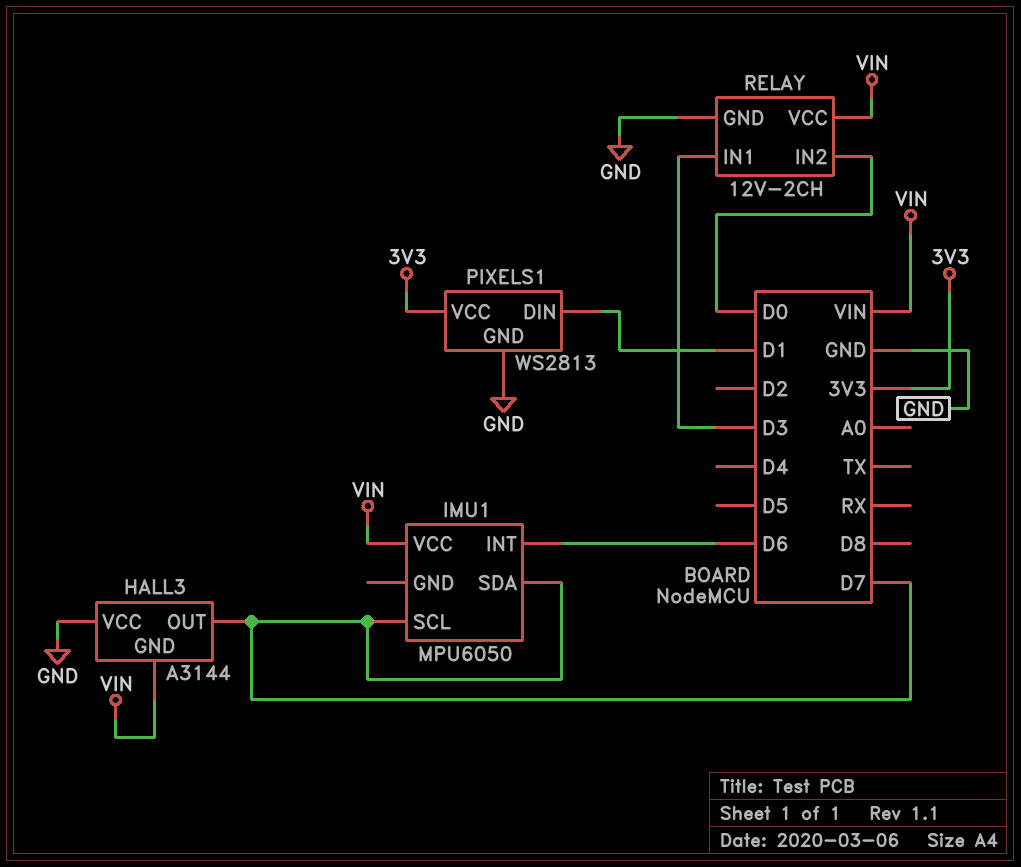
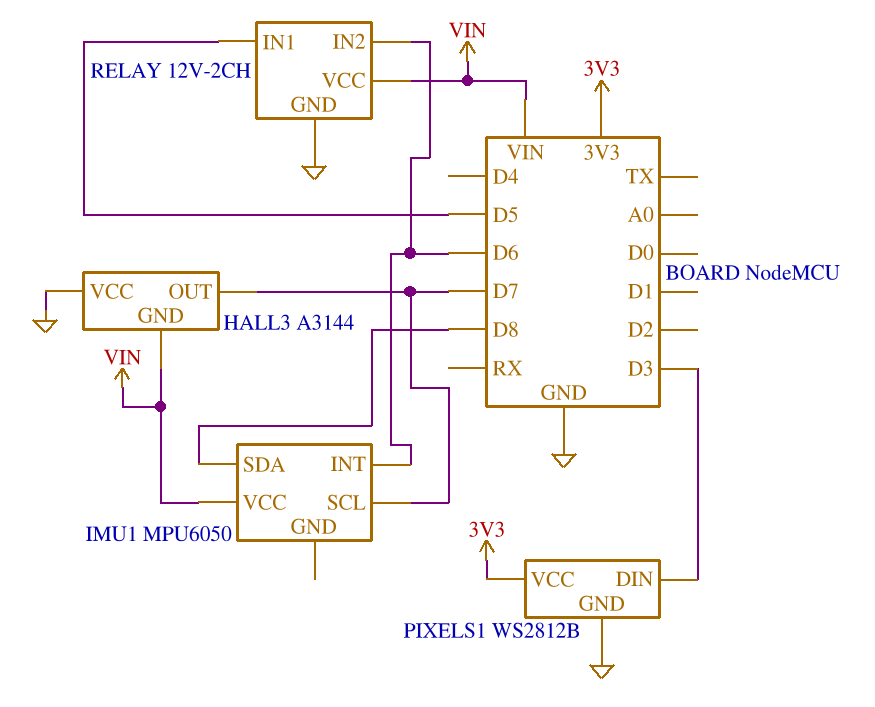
IMU1 pin SDA: D7 -> D8
PIXELS1: WS2813 -> WS2812B
PIXELS1 pin DIN: D1 -> D3
RELAY pin IN1: D3 -> D5
RELAY pin IN2: D0 -> D6

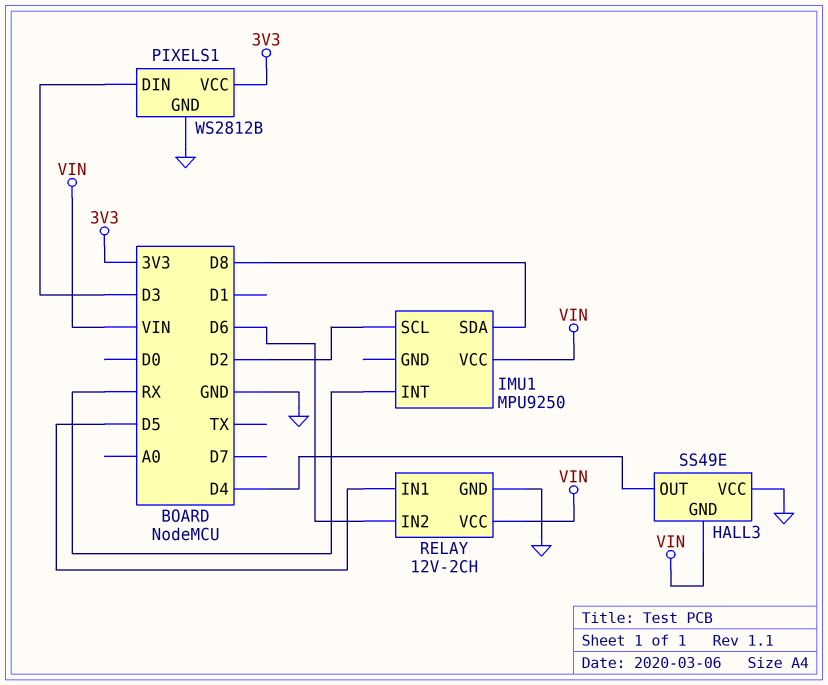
HALL3: A3144 -> SS49E
HALL3 pin OUT: D7 -> D4
IMU1: MPU6050 -> MPU9250
IMU1 pin INT: D6 -> RX
IMU1 pin SCL: D7 -> D2

